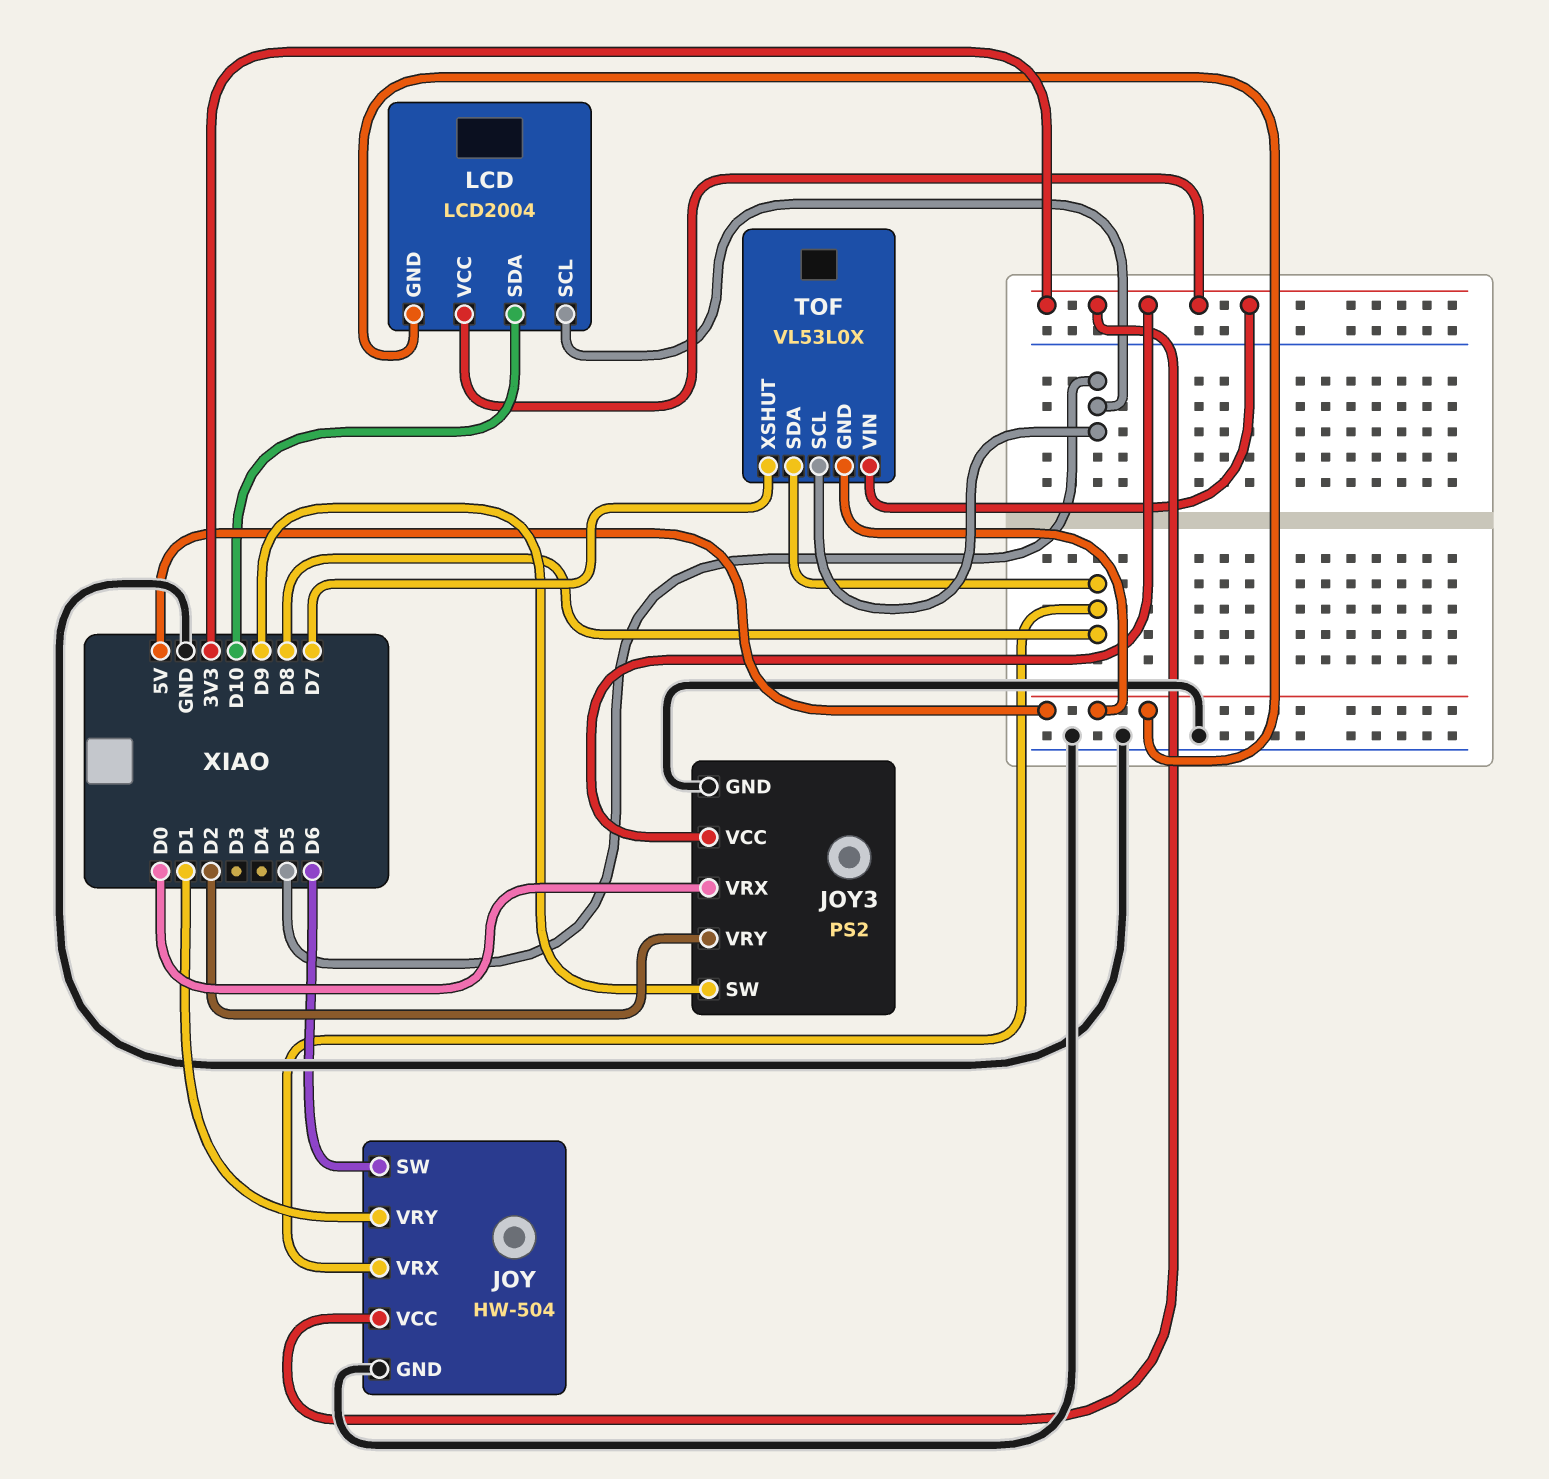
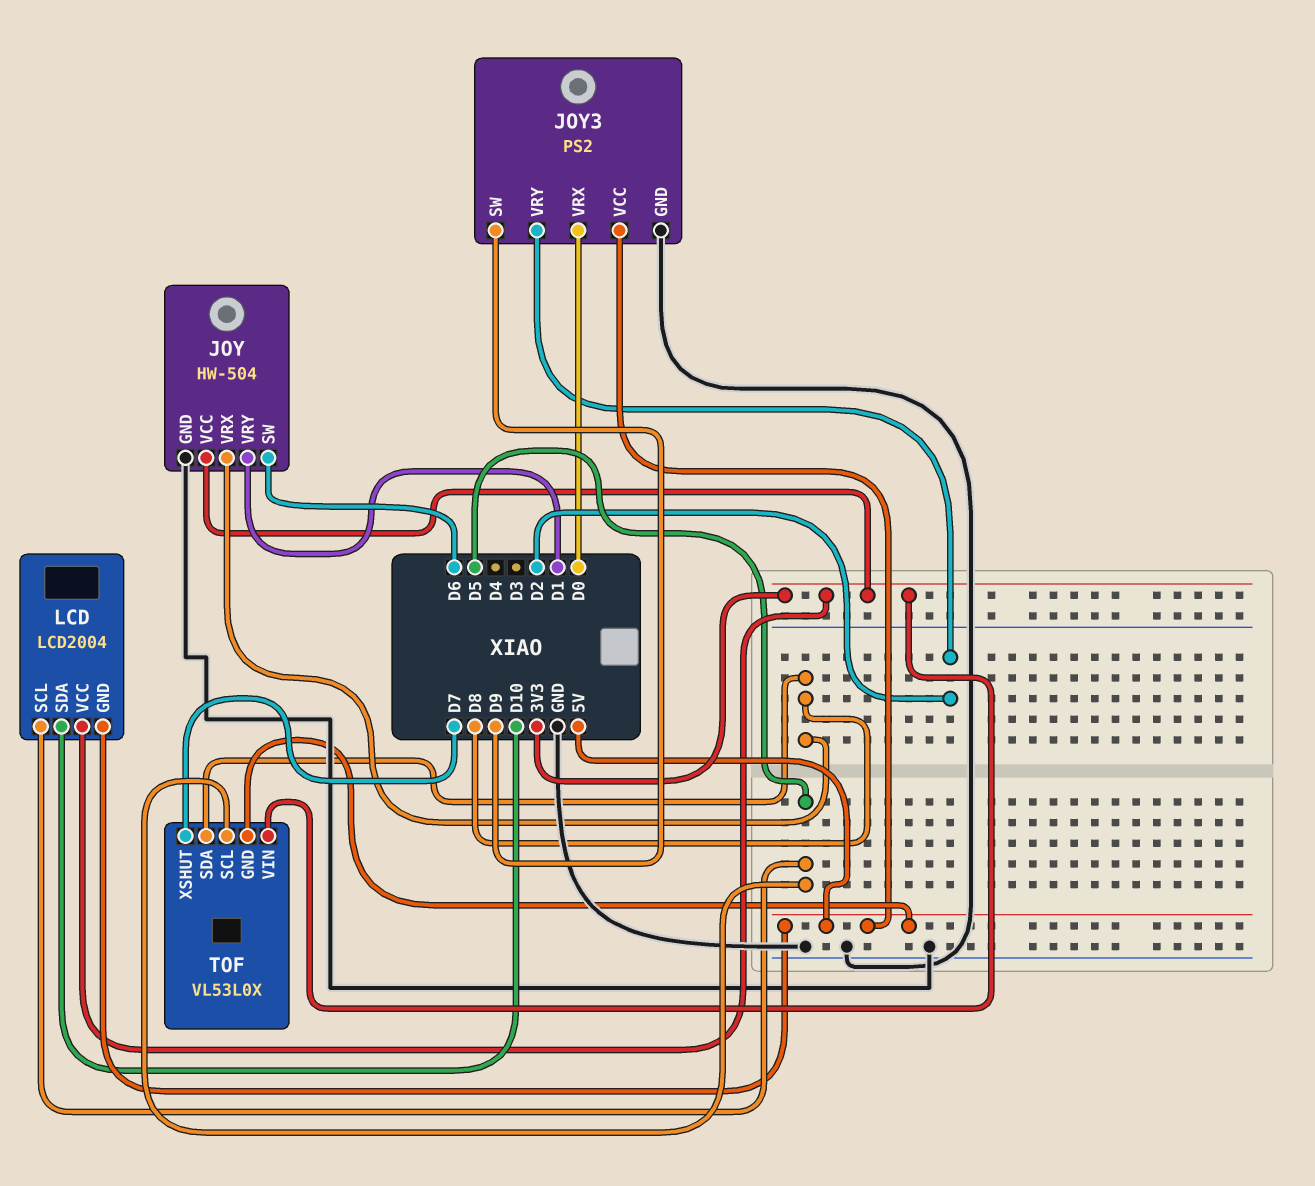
JOY3 pin VCC: 3V3 -> 5V

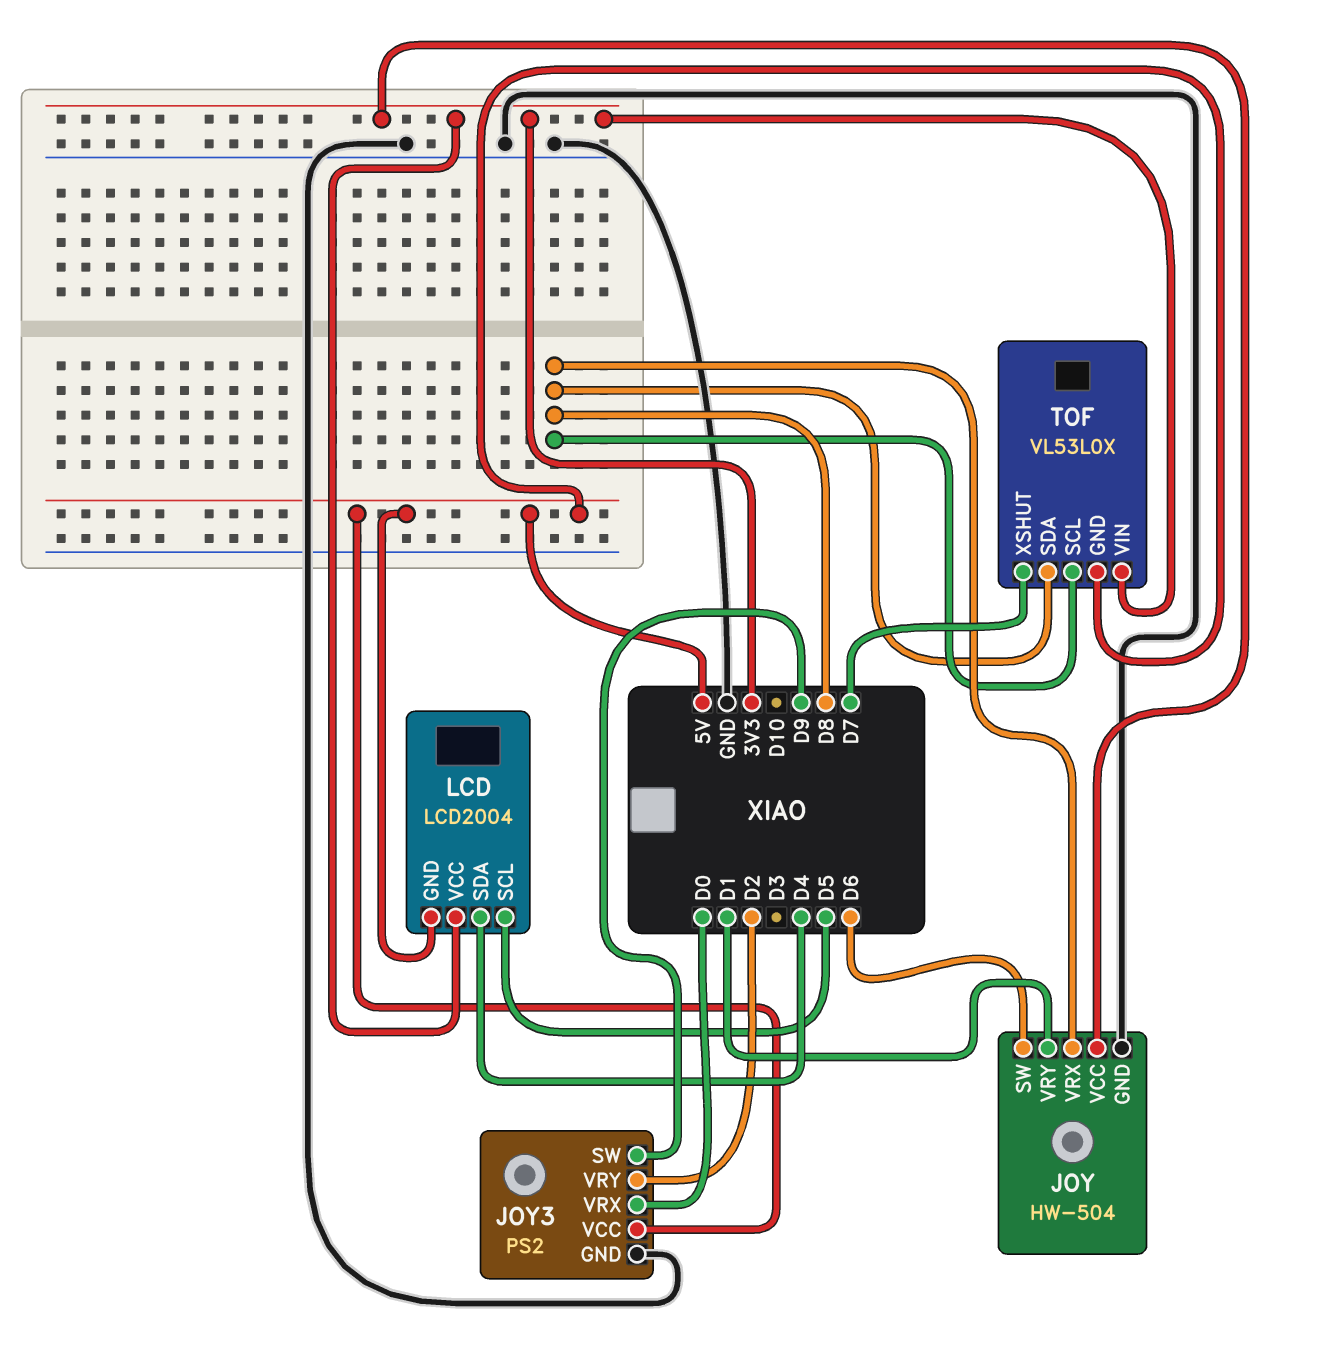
LCD pin SDA: D10 -> D4
TOF pin SCL: D5 -> D8

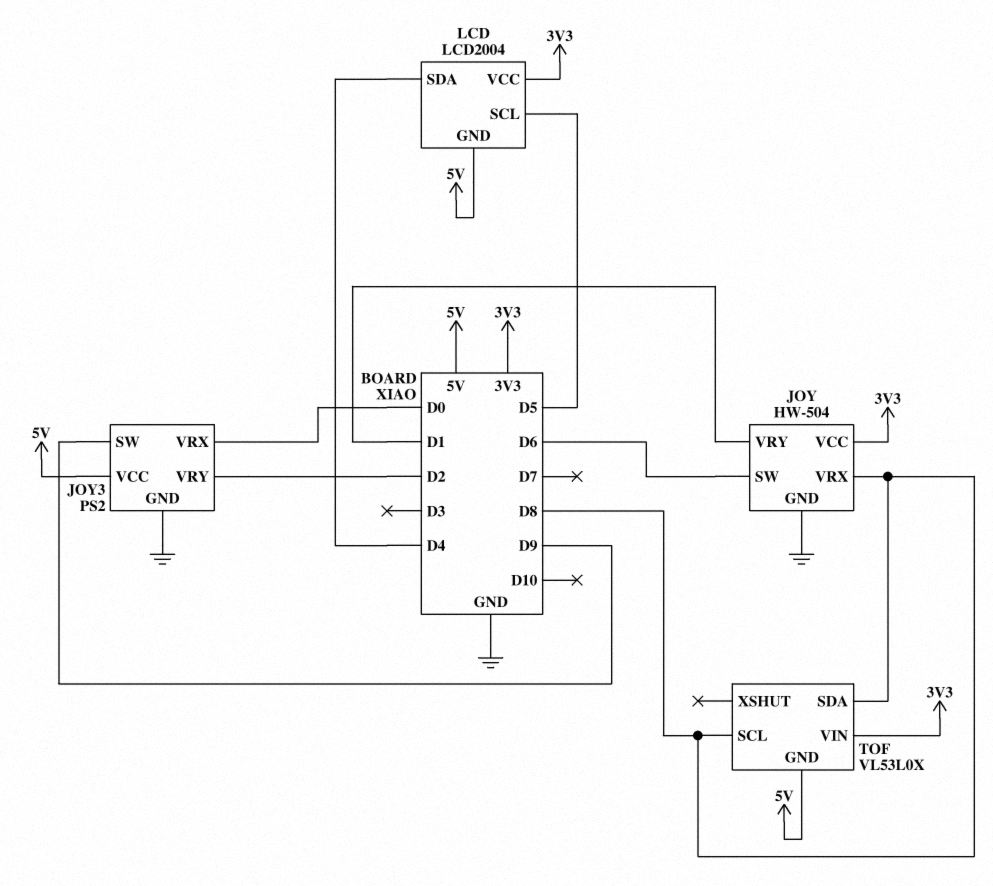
TOF pin XSHUT: D7 -> none

